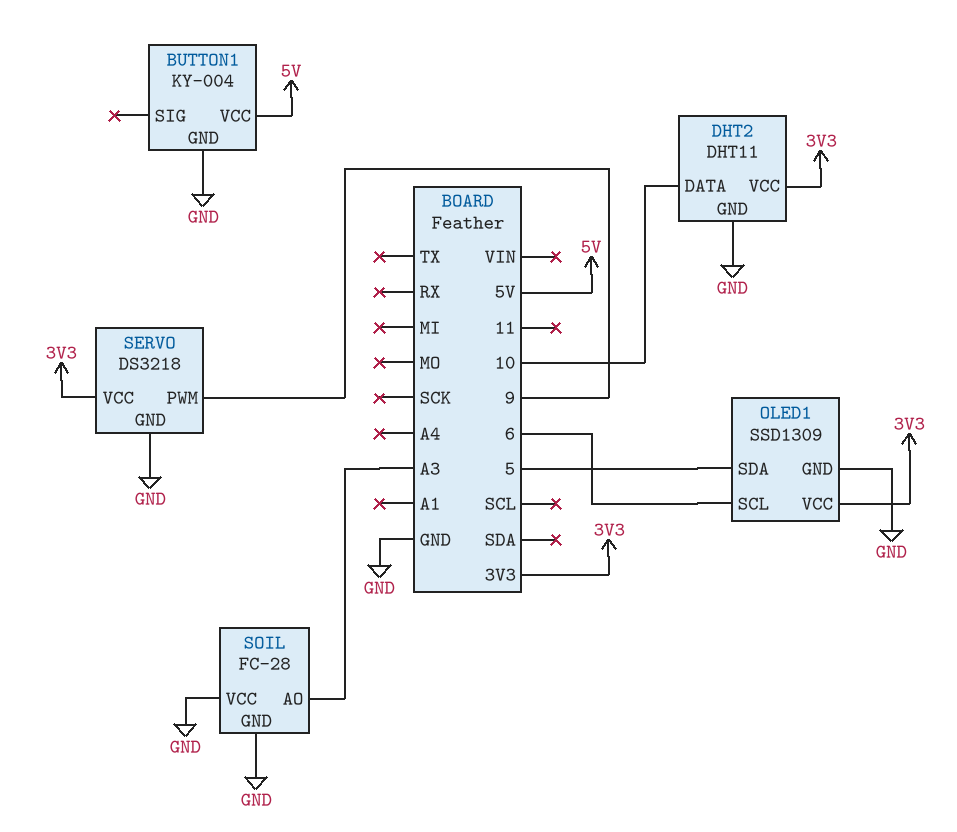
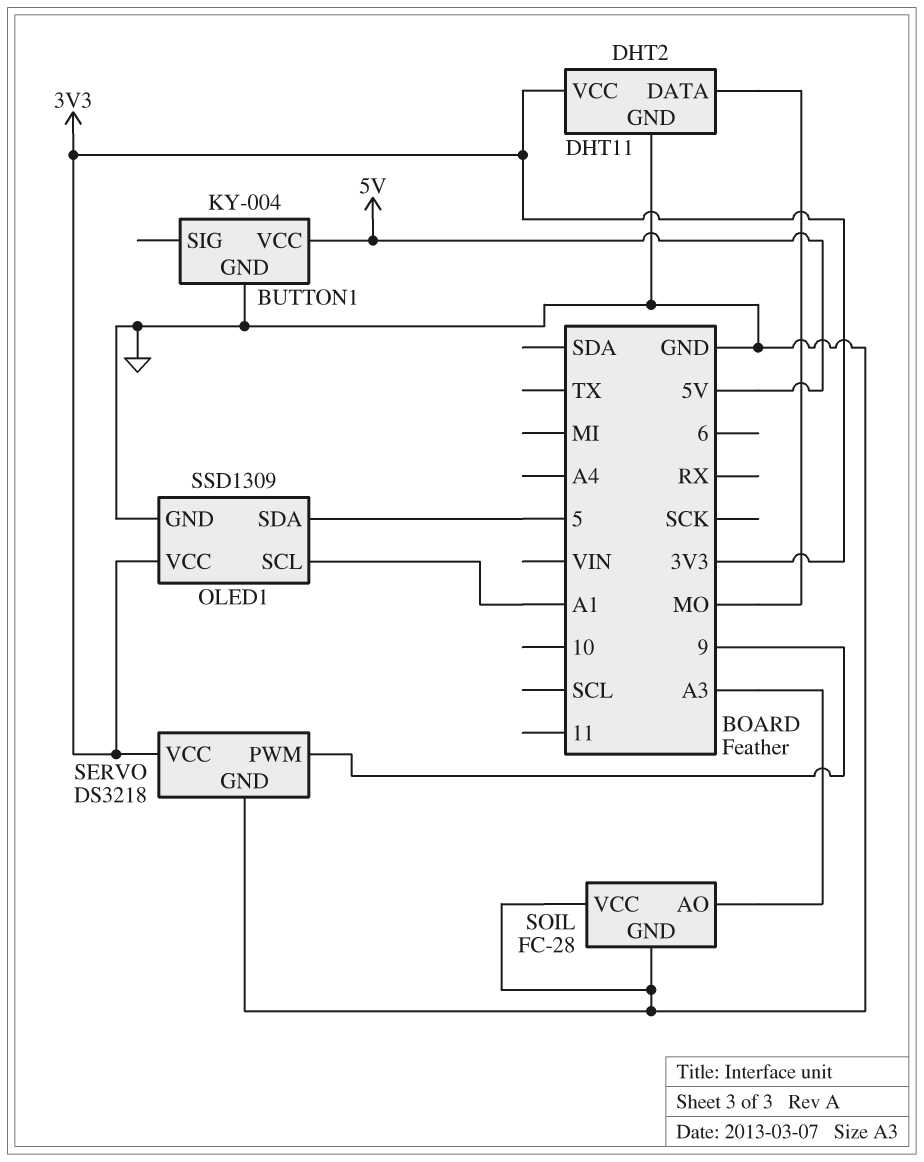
DHT2 pin DATA: 10 -> MO
OLED1 pin SCL: 6 -> A1

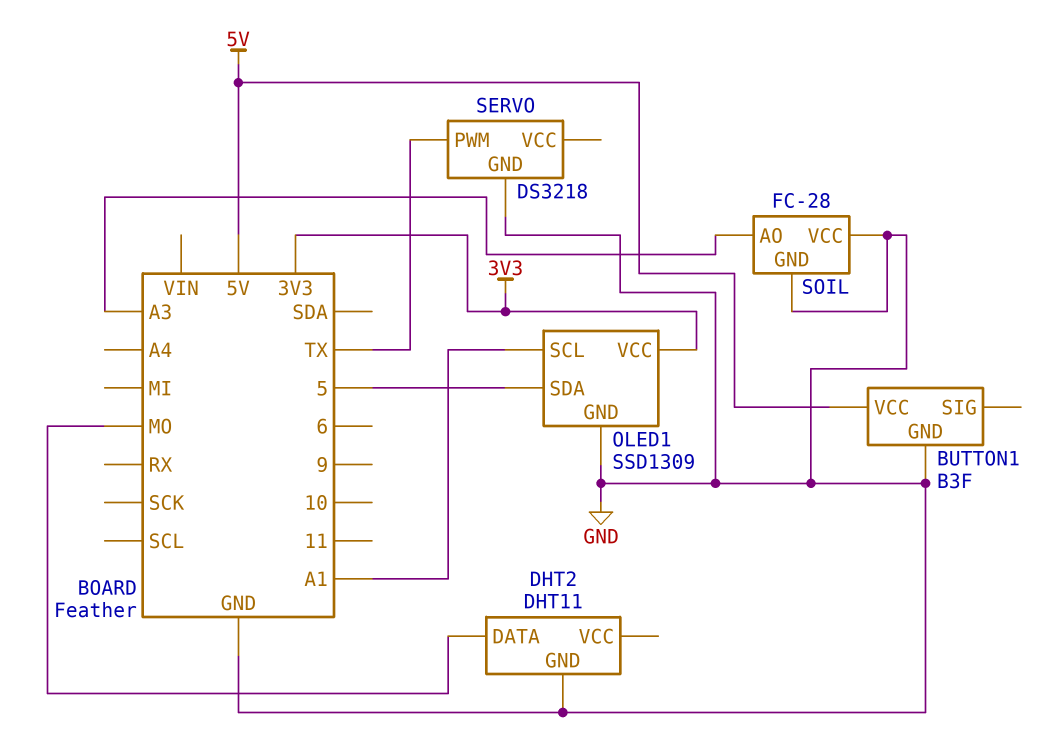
BUTTON1: KY-004 -> B3F
DHT2 pin VCC: 3V3 -> none
SERVO pin PWM: 9 -> TX
SERVO pin VCC: 3V3 -> none

